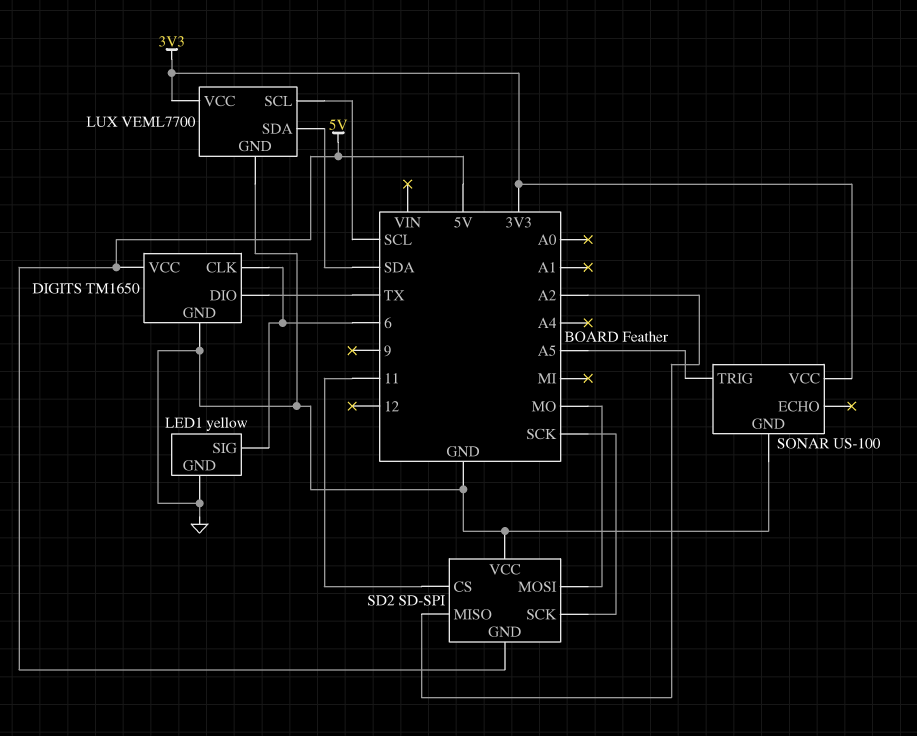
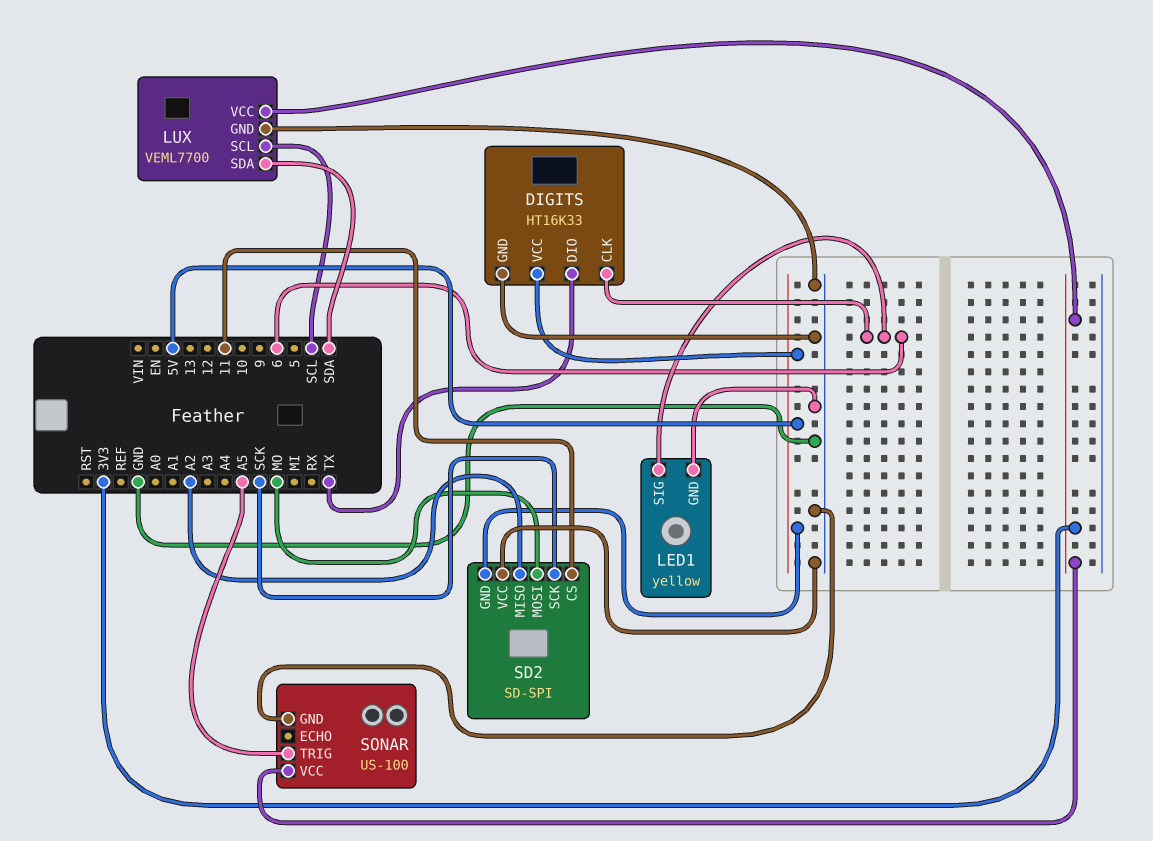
DIGITS: TM1650 -> HT16K33

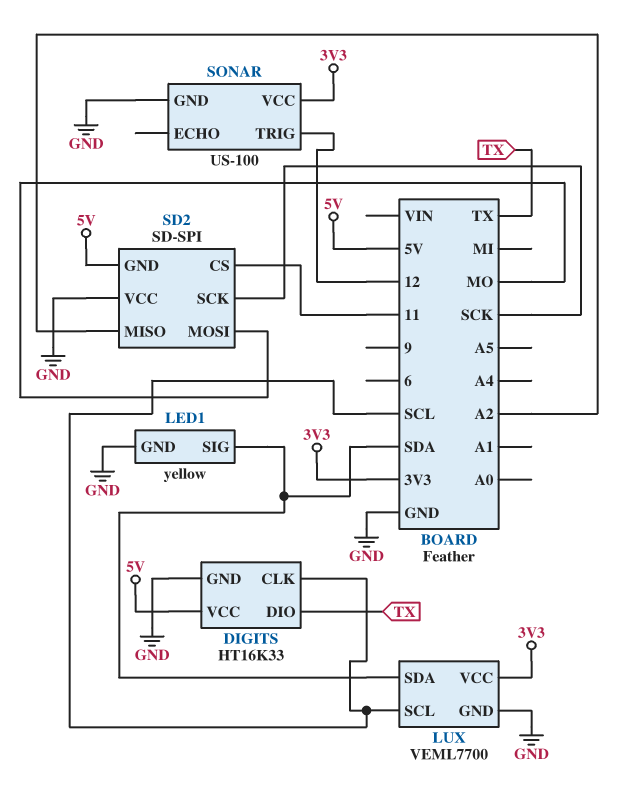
DIGITS pin CLK: 6 -> SCL
LED1 pin SIG: 6 -> SDA
SONAR pin TRIG: A5 -> 12

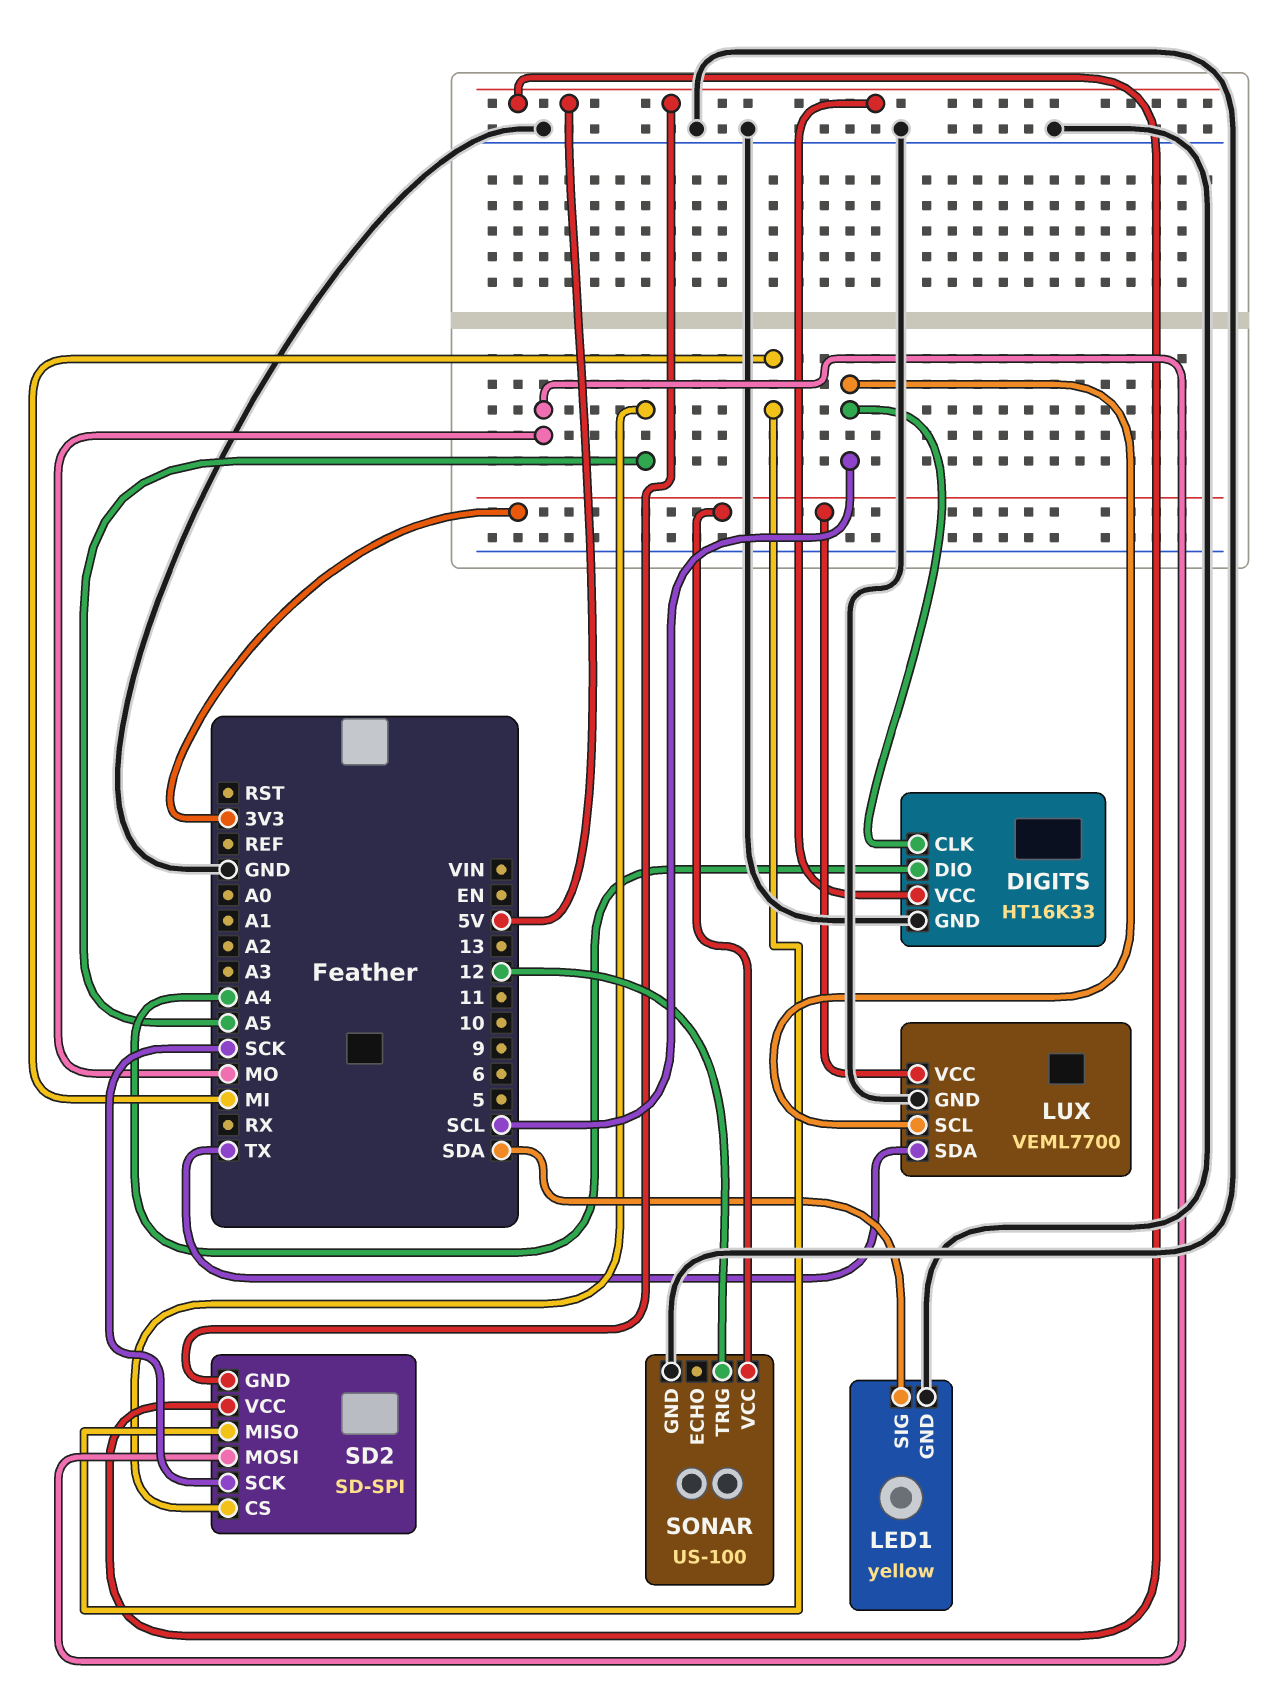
DIGITS pin DIO: TX -> A4
LUX pin SDA: SDA -> TX
SD2 pin CS: 11 -> A5
SD2 pin MISO: A2 -> MI
SD2 pin VCC: GND -> 5V

